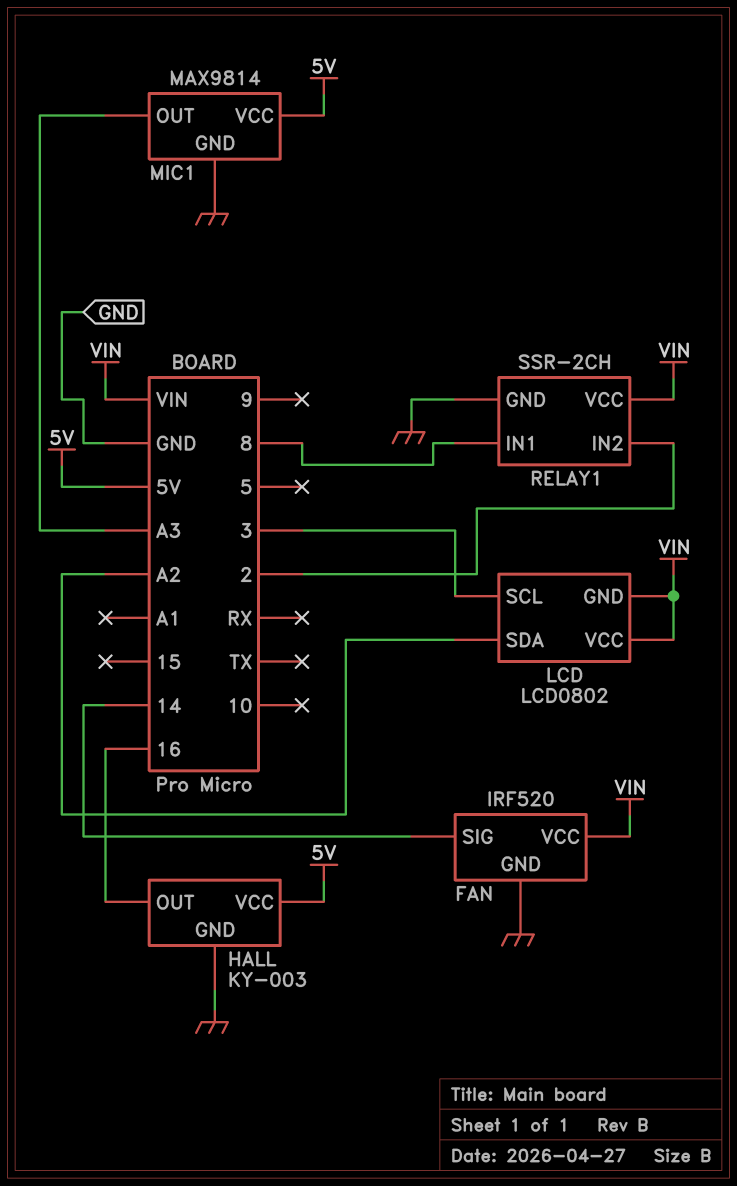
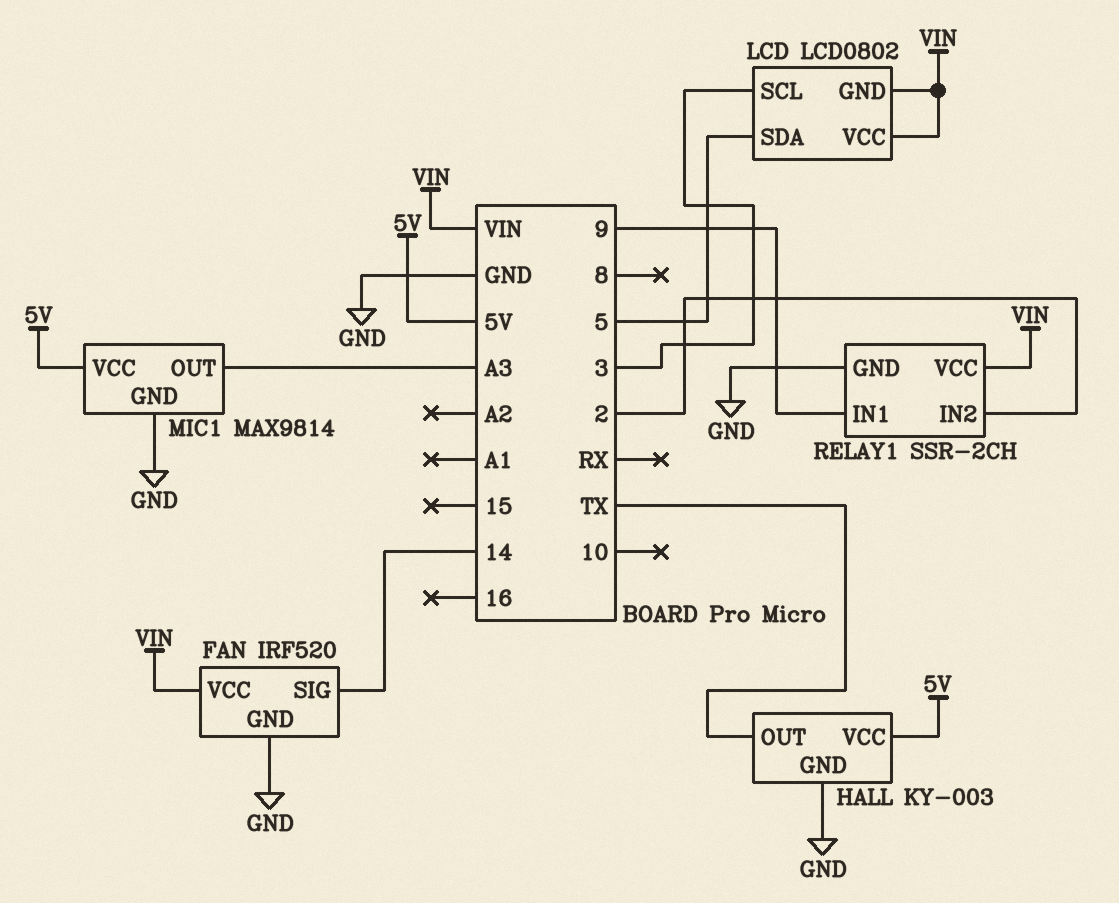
HALL pin OUT: 16 -> TX
LCD pin SDA: A2 -> 5
RELAY1 pin IN1: 8 -> 9

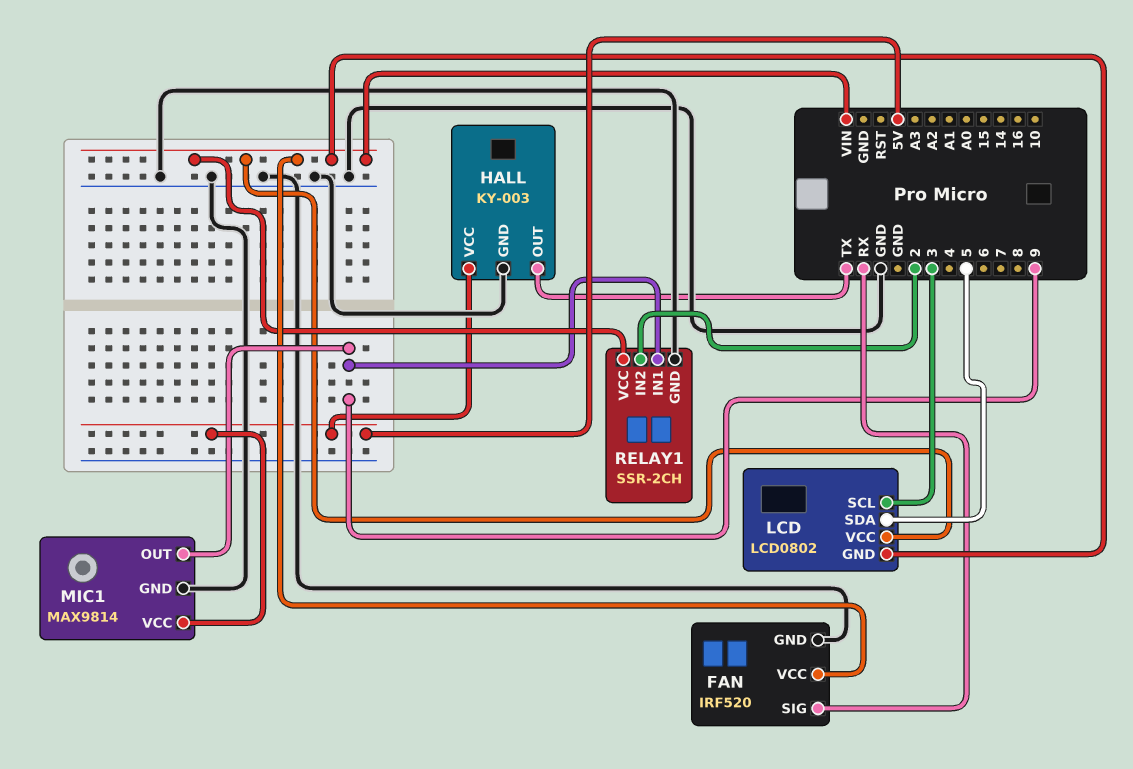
FAN pin SIG: 14 -> RX
MIC1 pin OUT: A3 -> 9

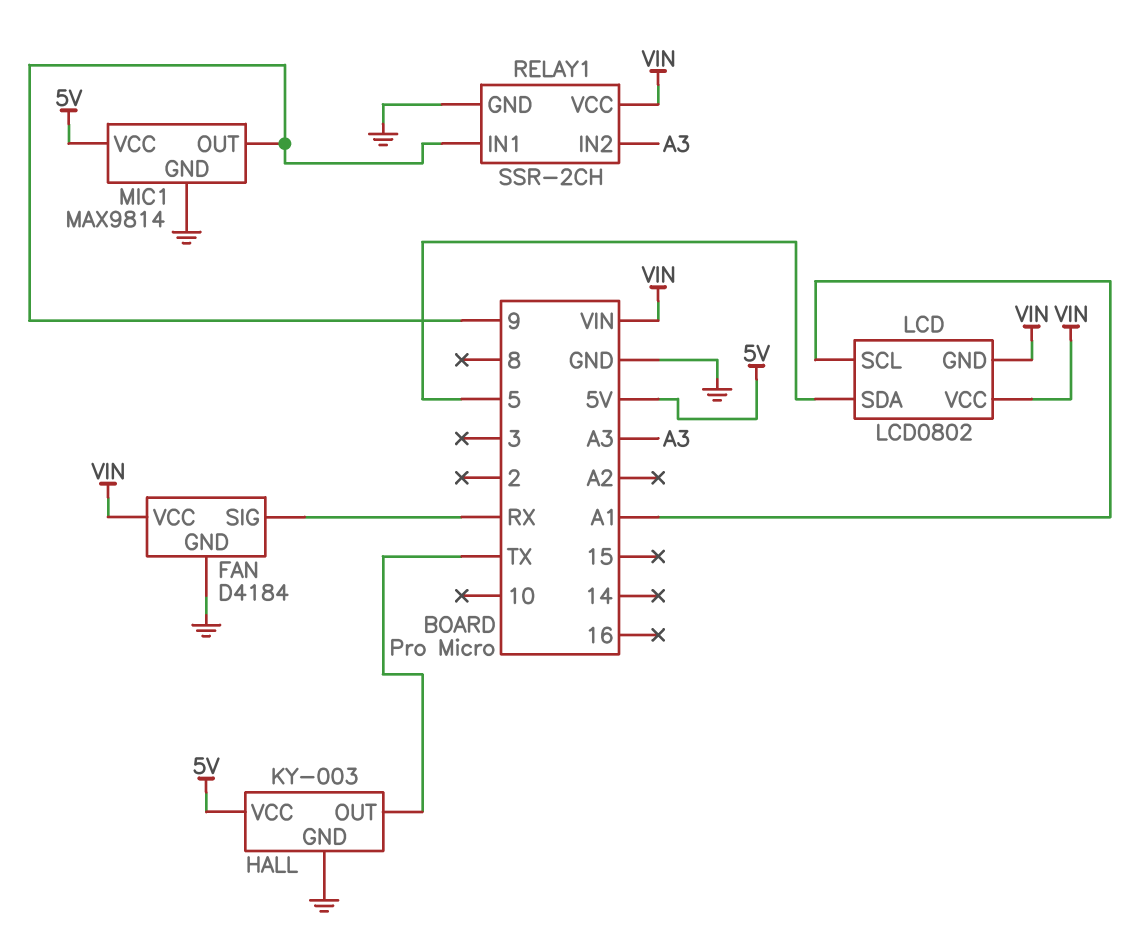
FAN: IRF520 -> D4184
LCD pin SCL: 3 -> A1
RELAY1 pin IN2: 2 -> A3

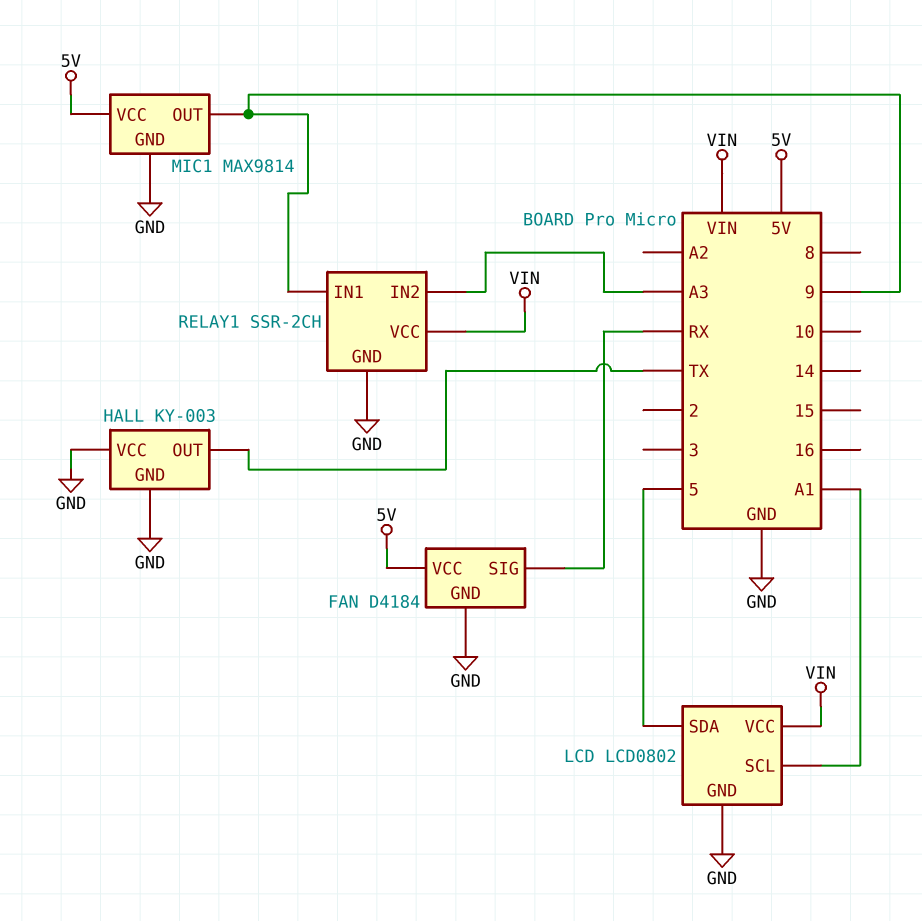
FAN pin VCC: VIN -> 5V
HALL pin VCC: 5V -> GND
LCD pin GND: VIN -> GND

